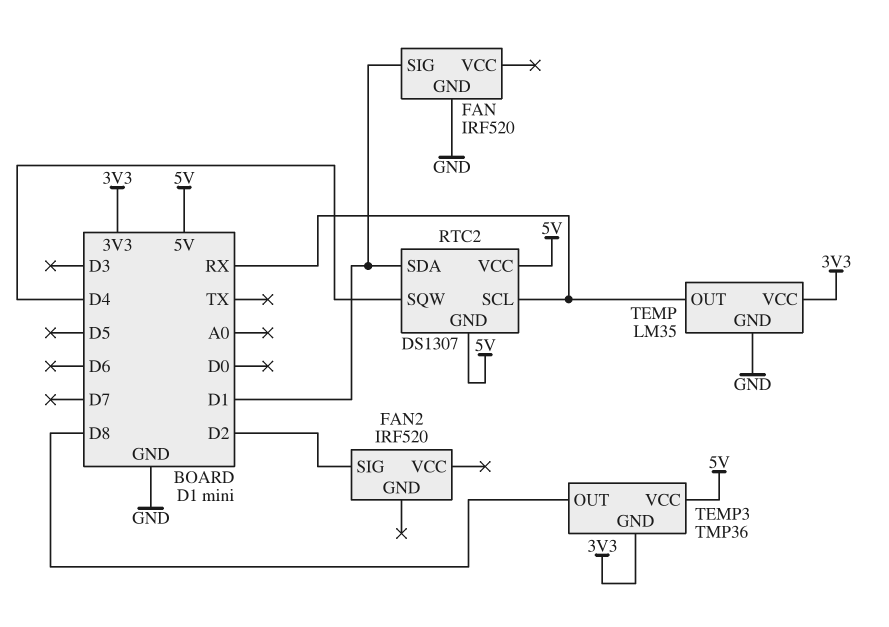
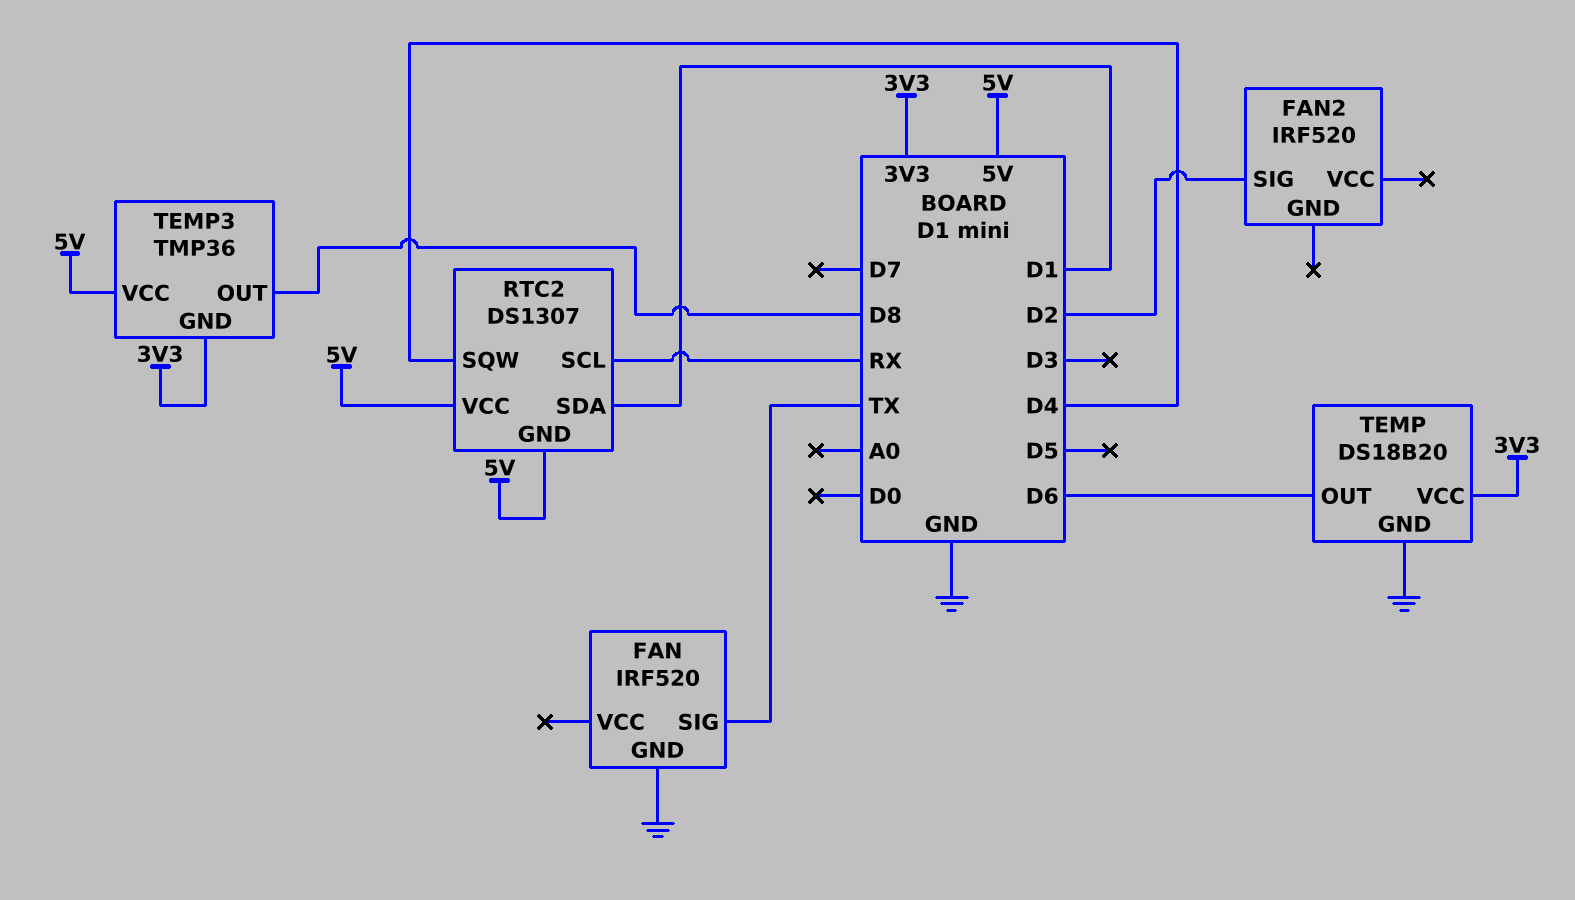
FAN pin SIG: D1 -> TX
TEMP: LM35 -> DS18B20
TEMP pin OUT: RX -> D6

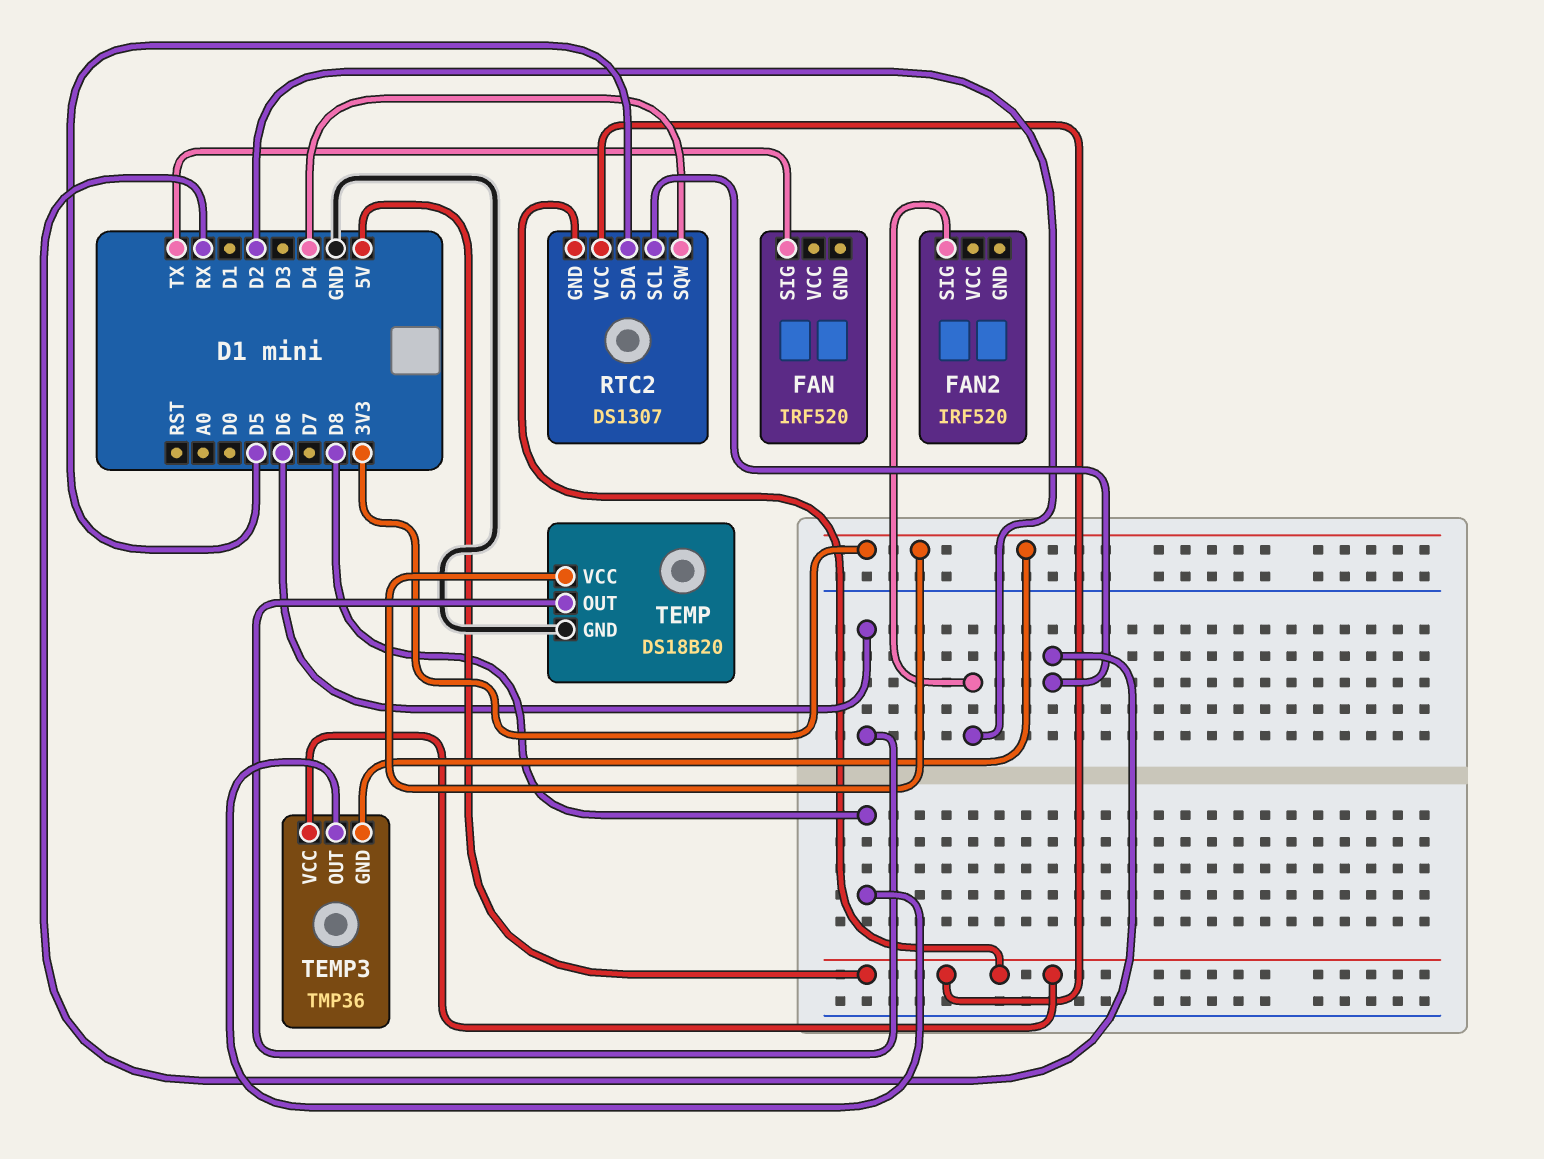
FAN pin GND: GND -> none
RTC2 pin SDA: D1 -> D5

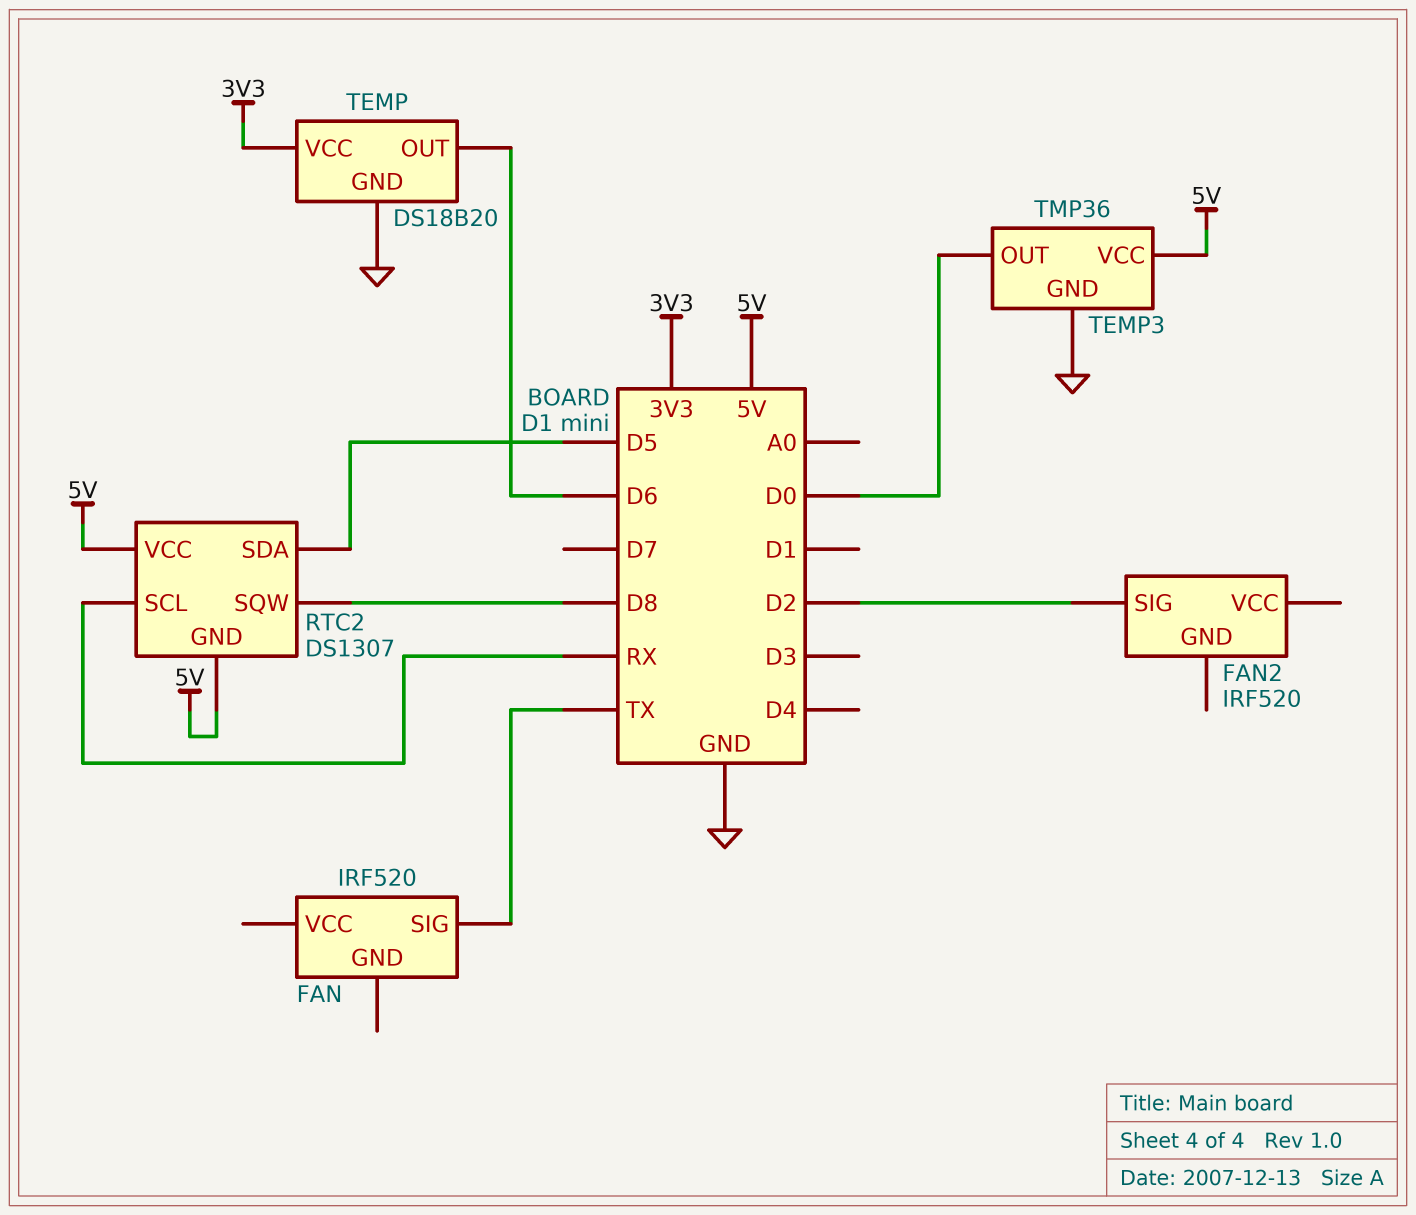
RTC2 pin SQW: D4 -> D8
TEMP3 pin GND: 3V3 -> GND
TEMP3 pin OUT: D8 -> D0

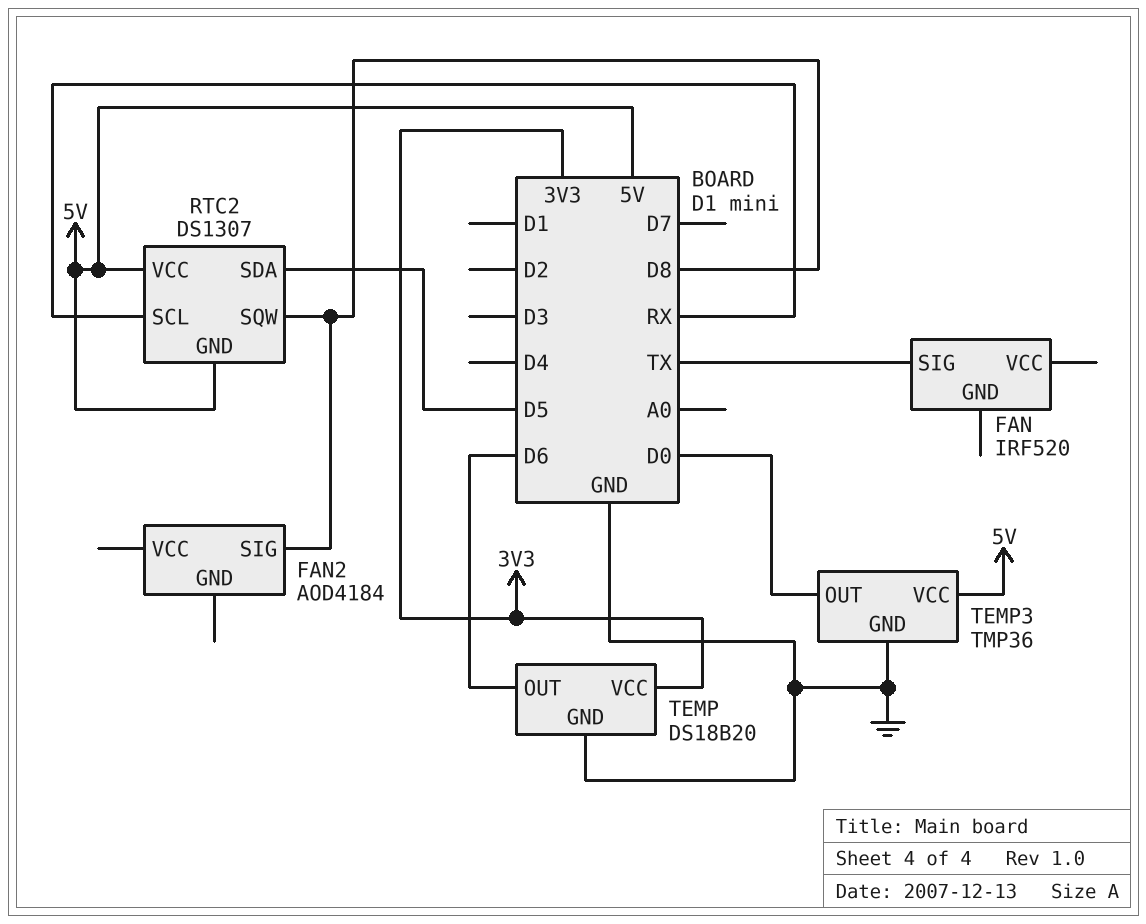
FAN2: IRF520 -> AOD4184
FAN2 pin SIG: D2 -> D8

